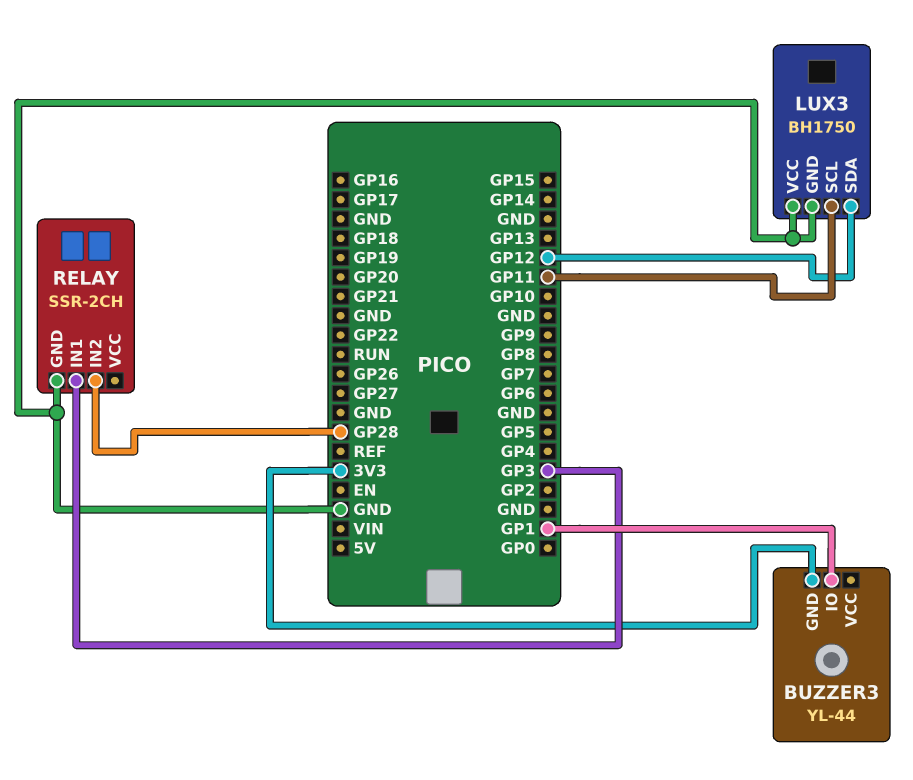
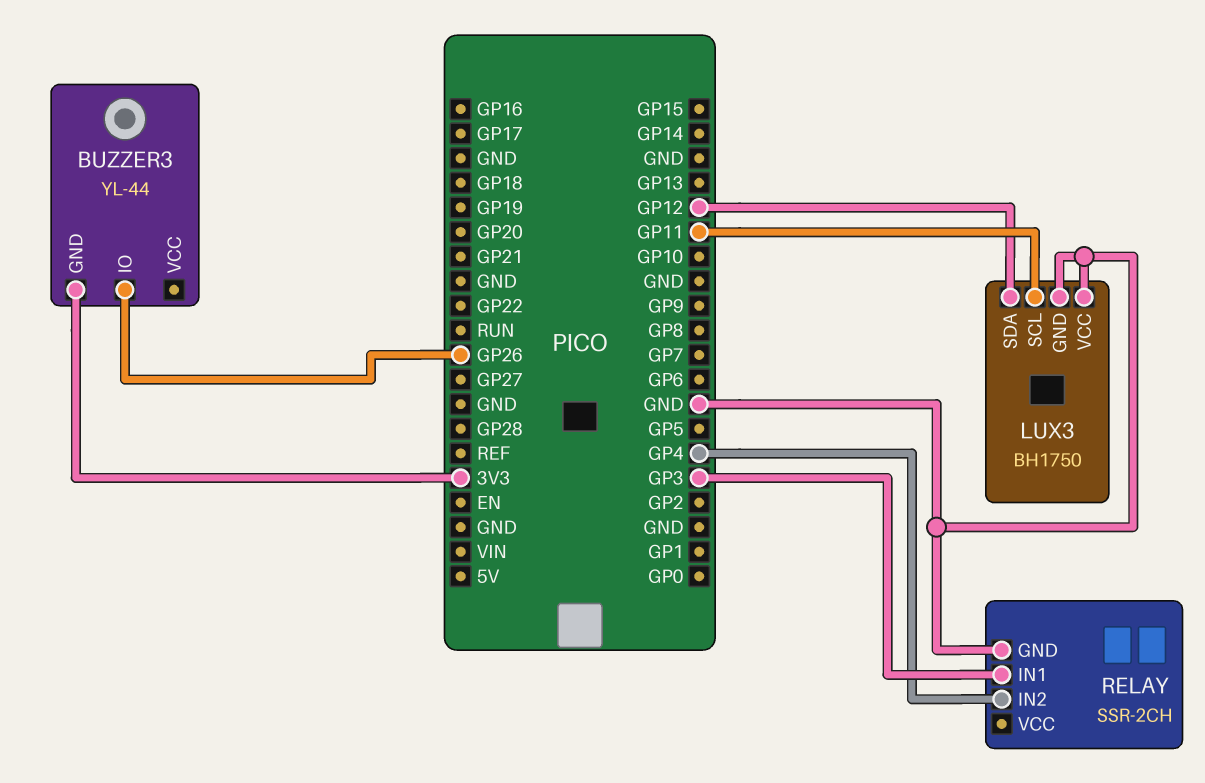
BUZZER3 pin IO: GP1 -> GP26
RELAY pin IN2: GP28 -> GP4

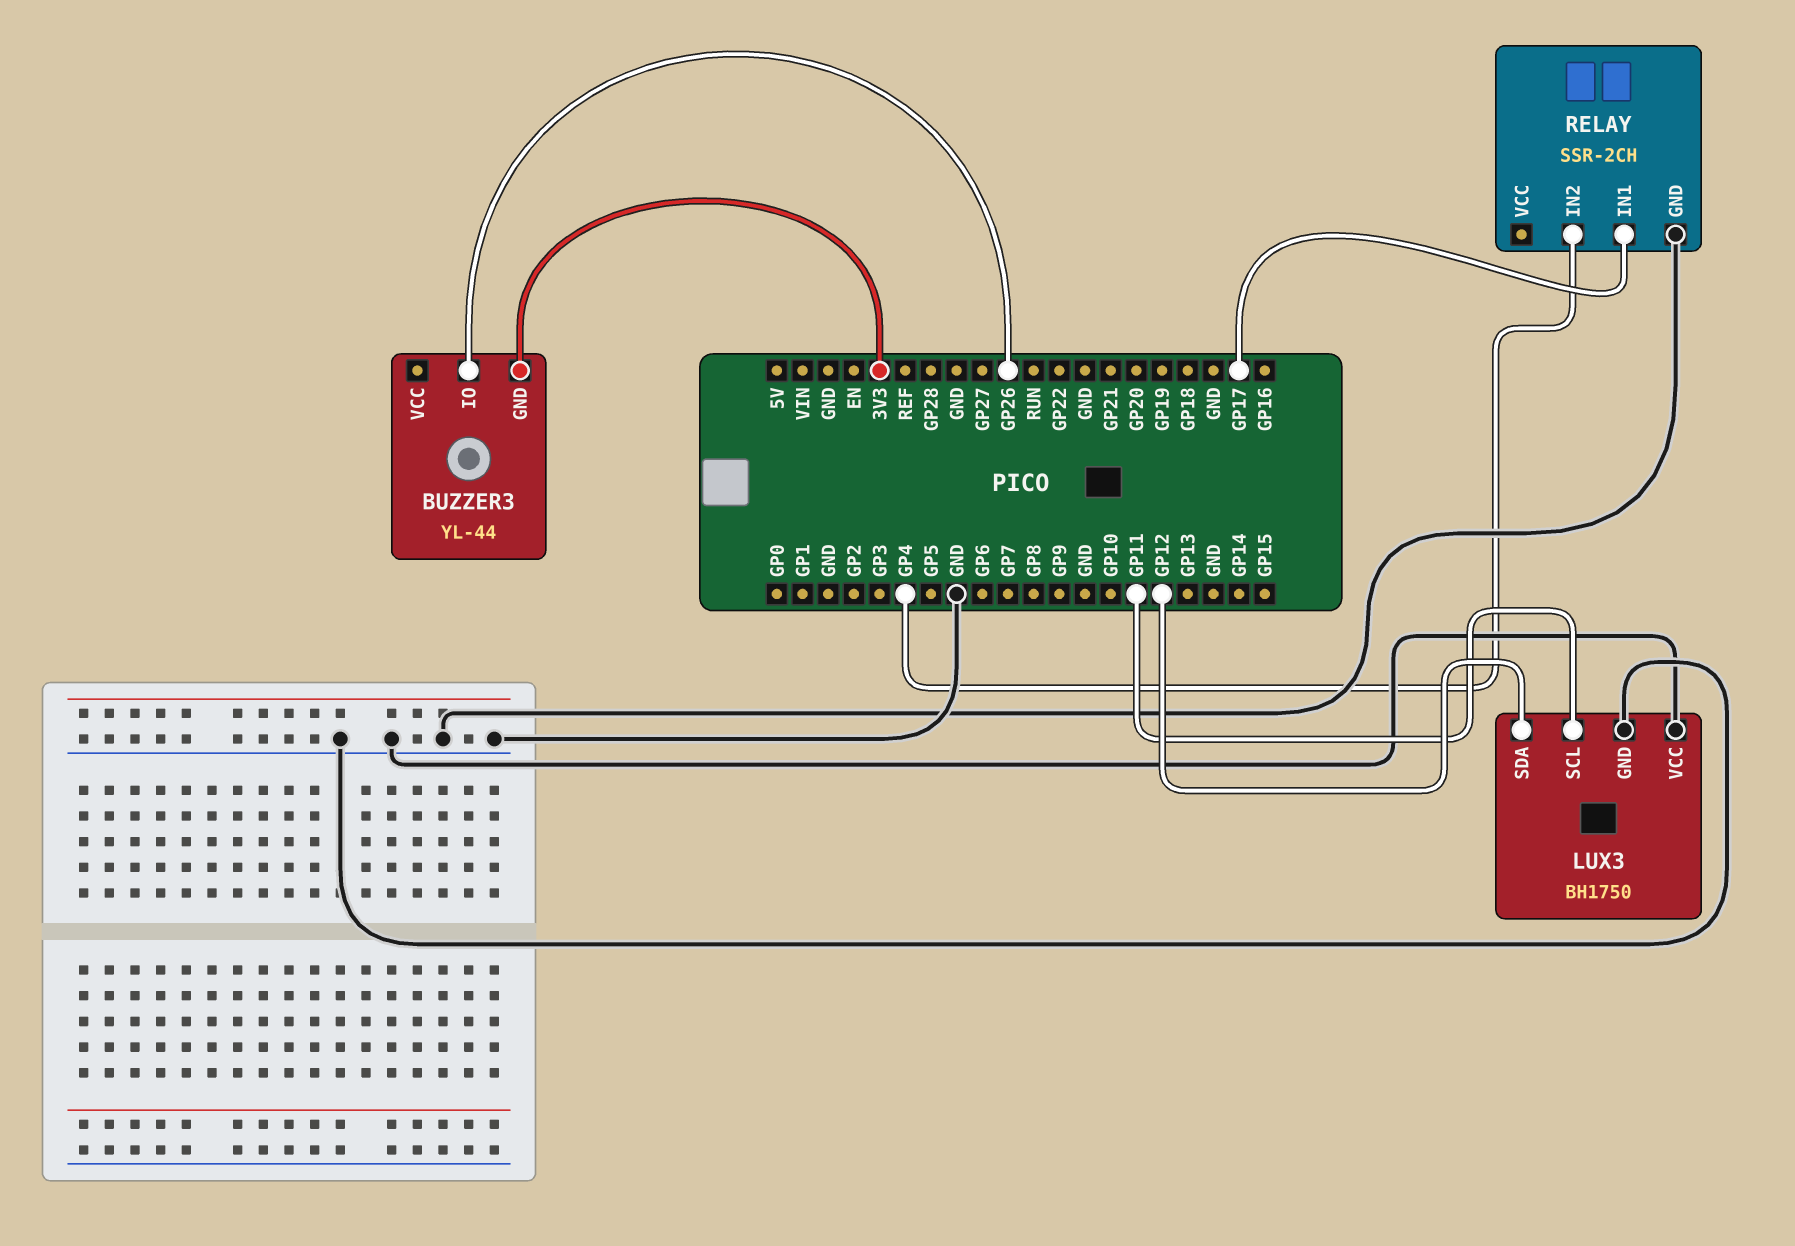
RELAY pin IN1: GP3 -> GP17

